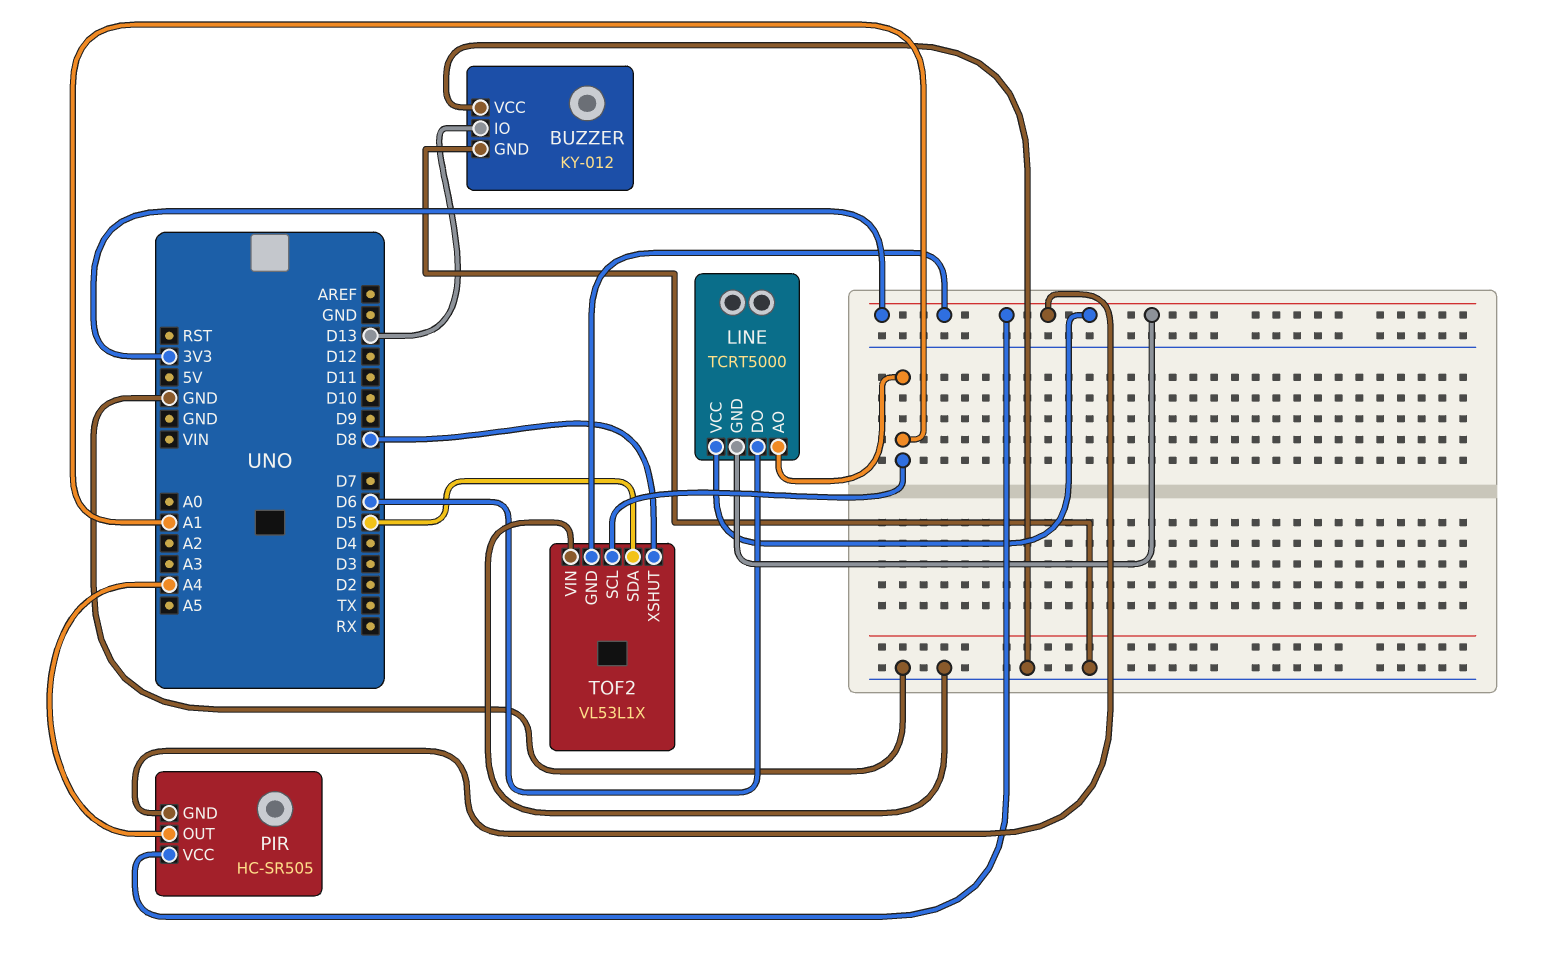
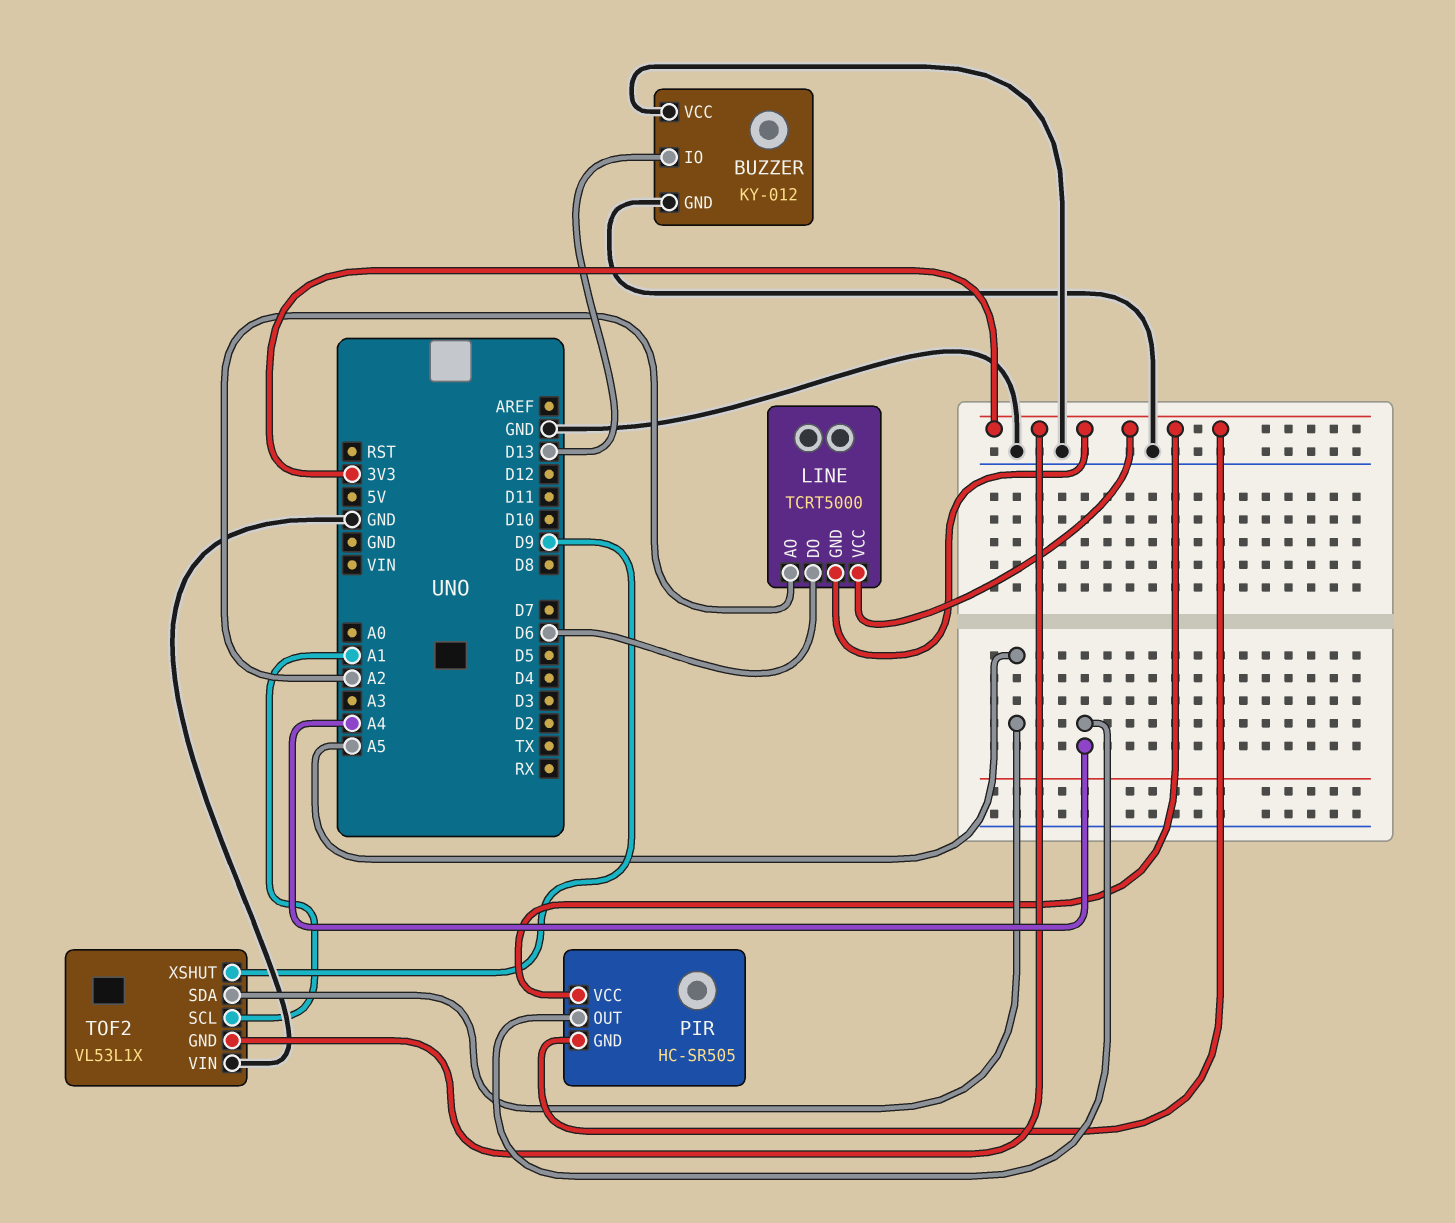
LINE pin AO: A1 -> A2
TOF2 pin SDA: D5 -> A5
TOF2 pin XSHUT: D8 -> D9

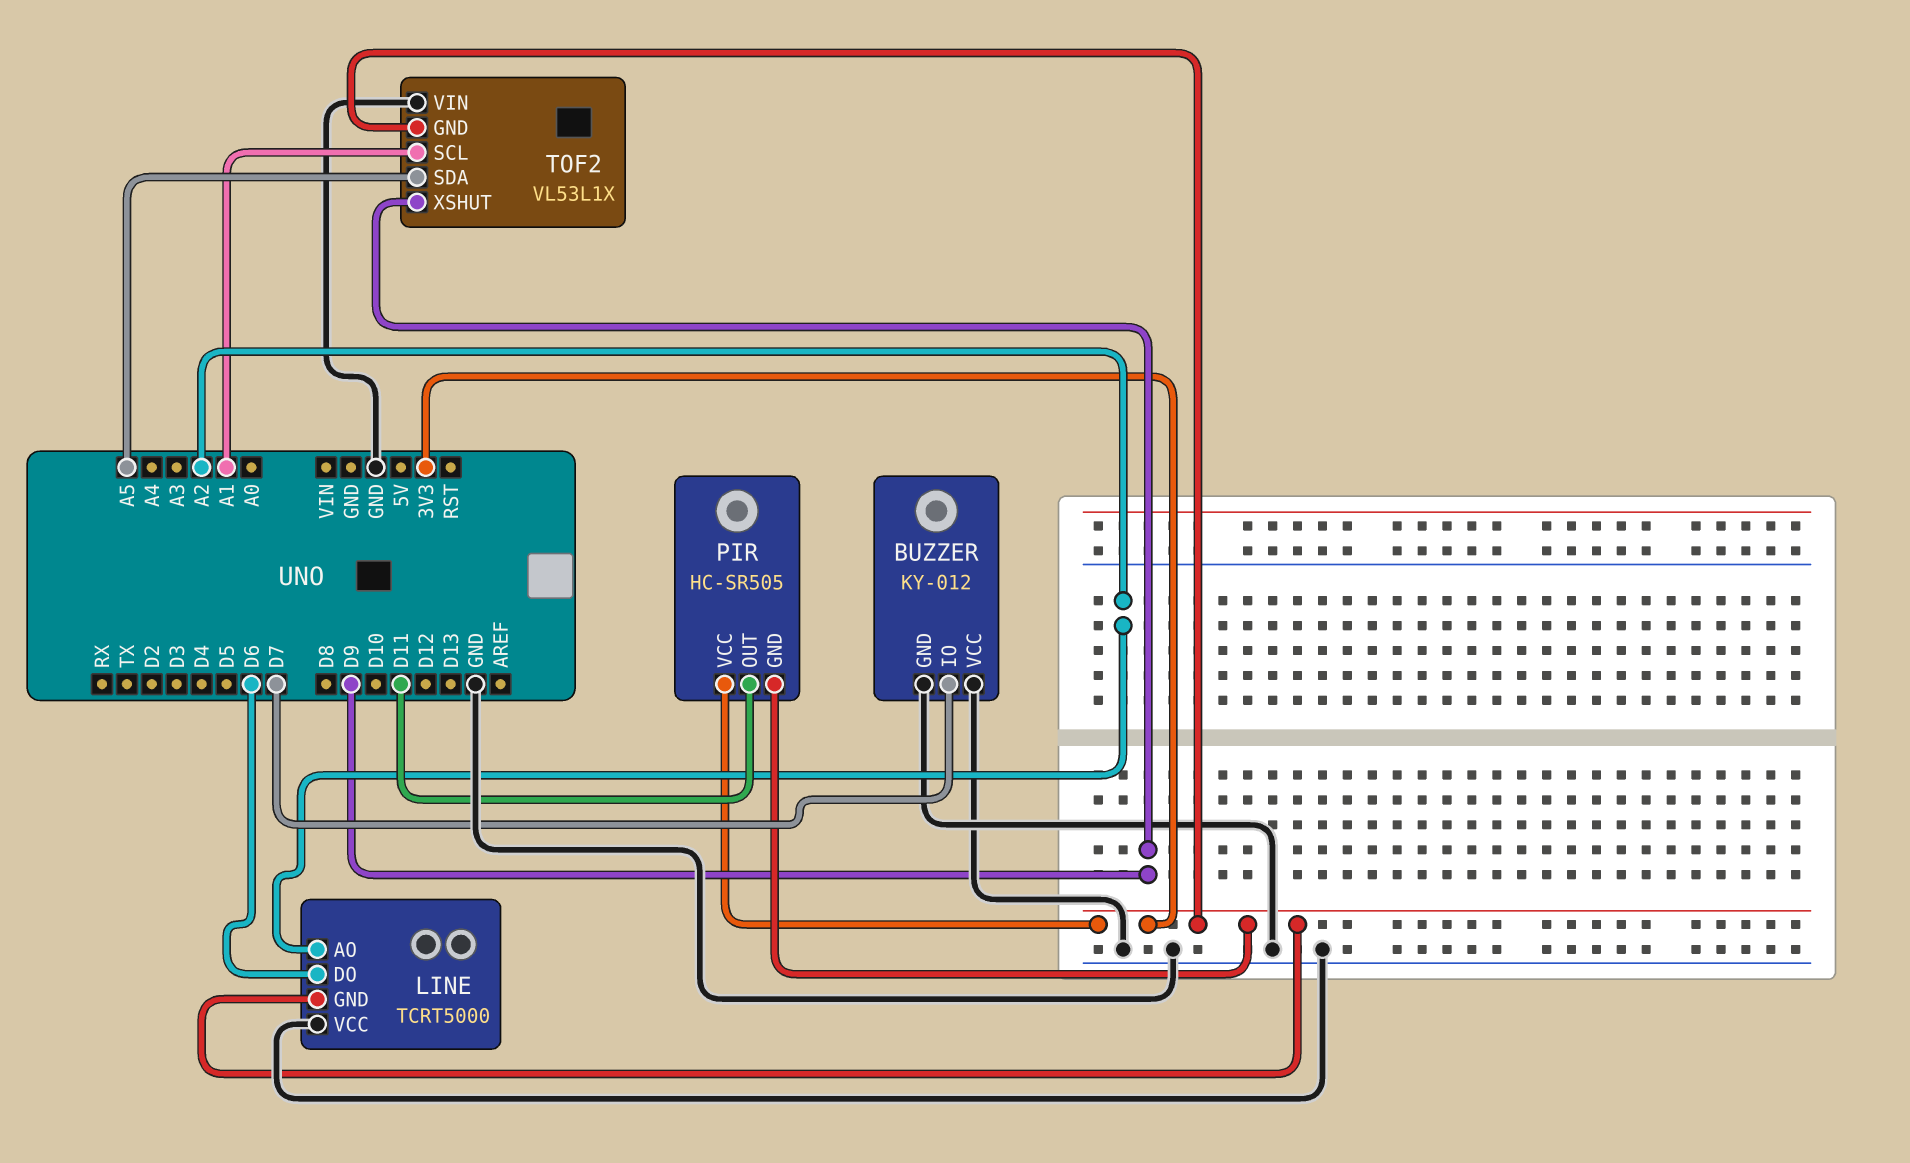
BUZZER pin IO: D13 -> D7
LINE pin VCC: 3V3 -> GND
PIR pin OUT: A4 -> D11

